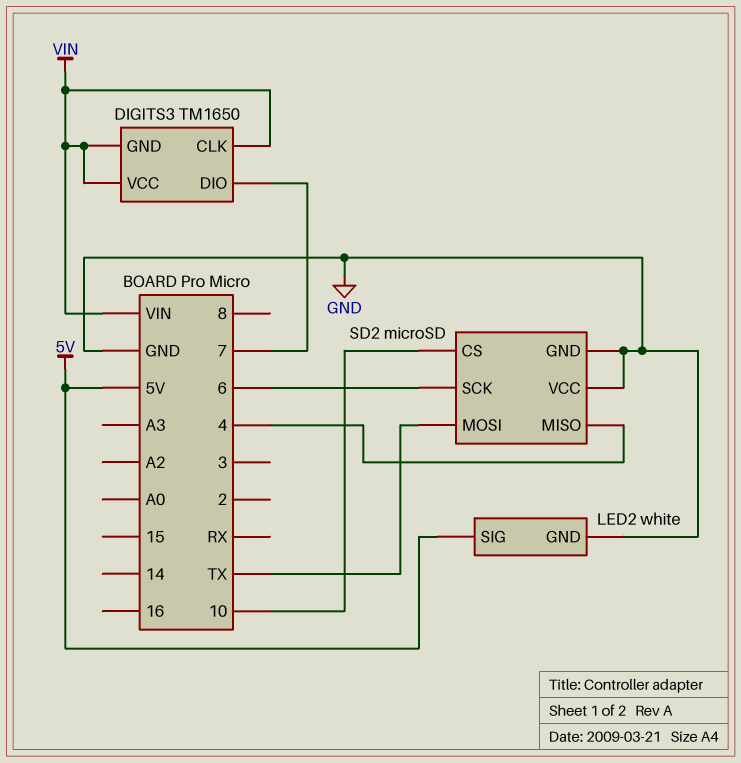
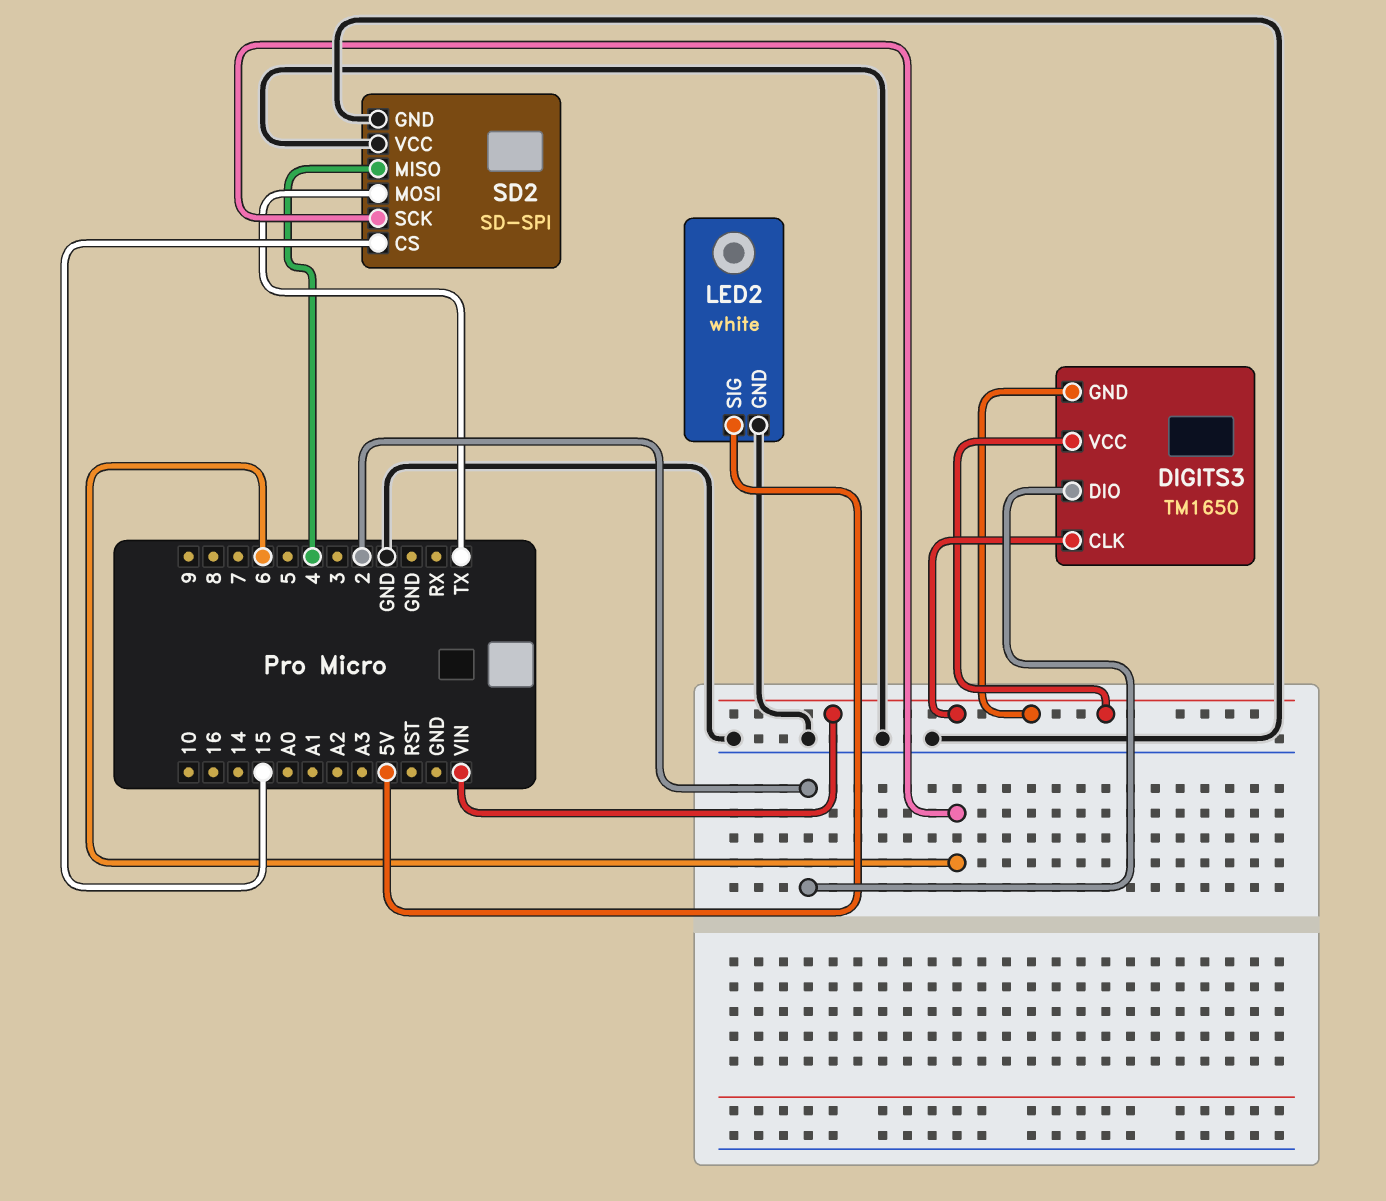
DIGITS3 pin DIO: 7 -> 2
SD2: microSD -> SD-SPI
SD2 pin CS: 10 -> 15

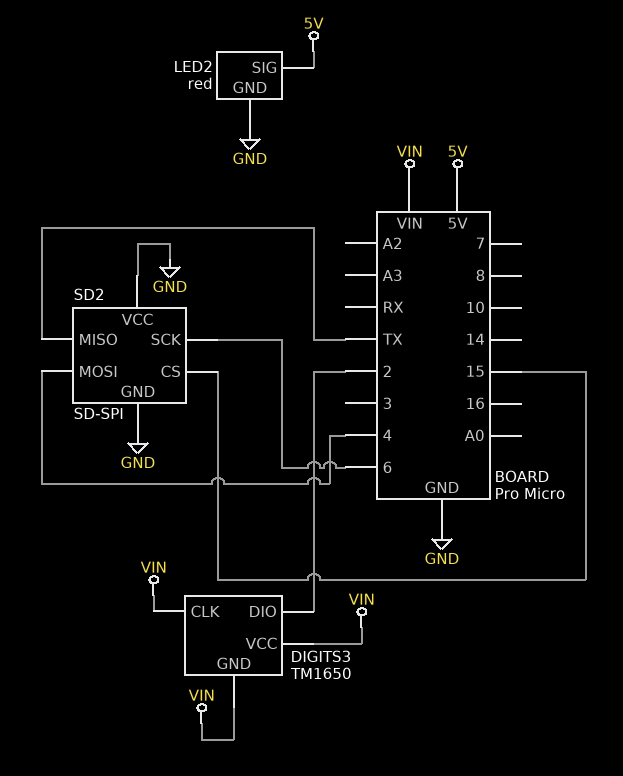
LED2: white -> red
SD2 pin MISO: 4 -> TX
SD2 pin MOSI: TX -> 4

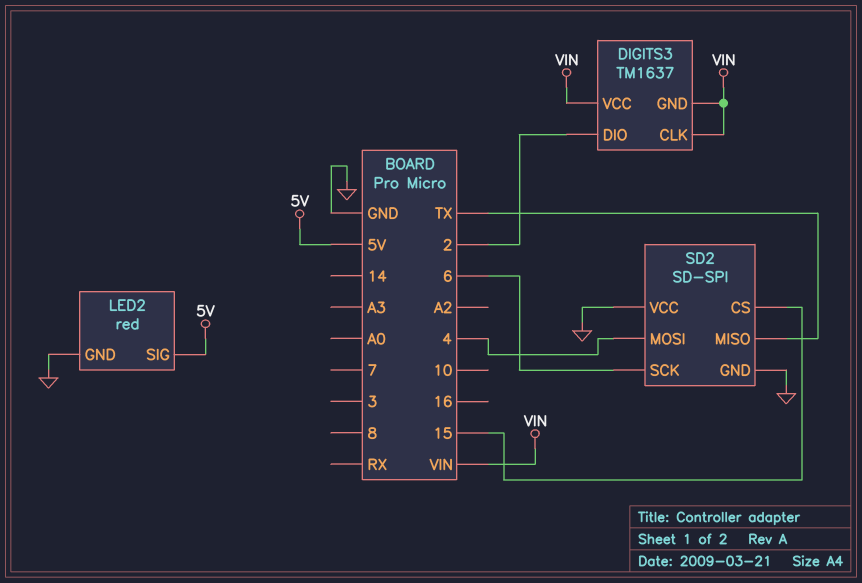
DIGITS3: TM1650 -> TM1637

